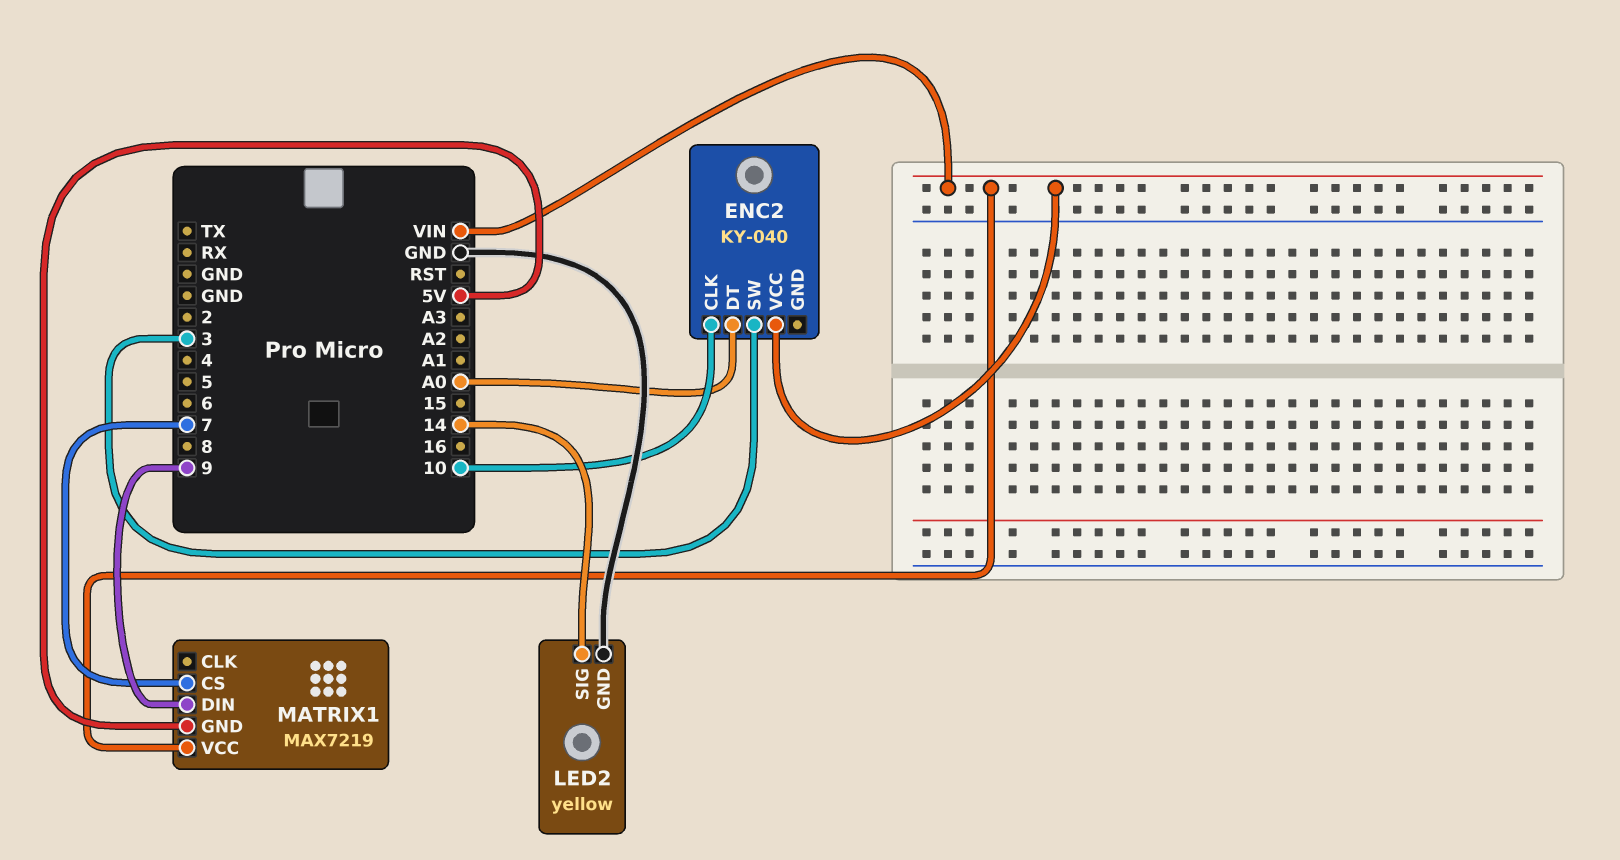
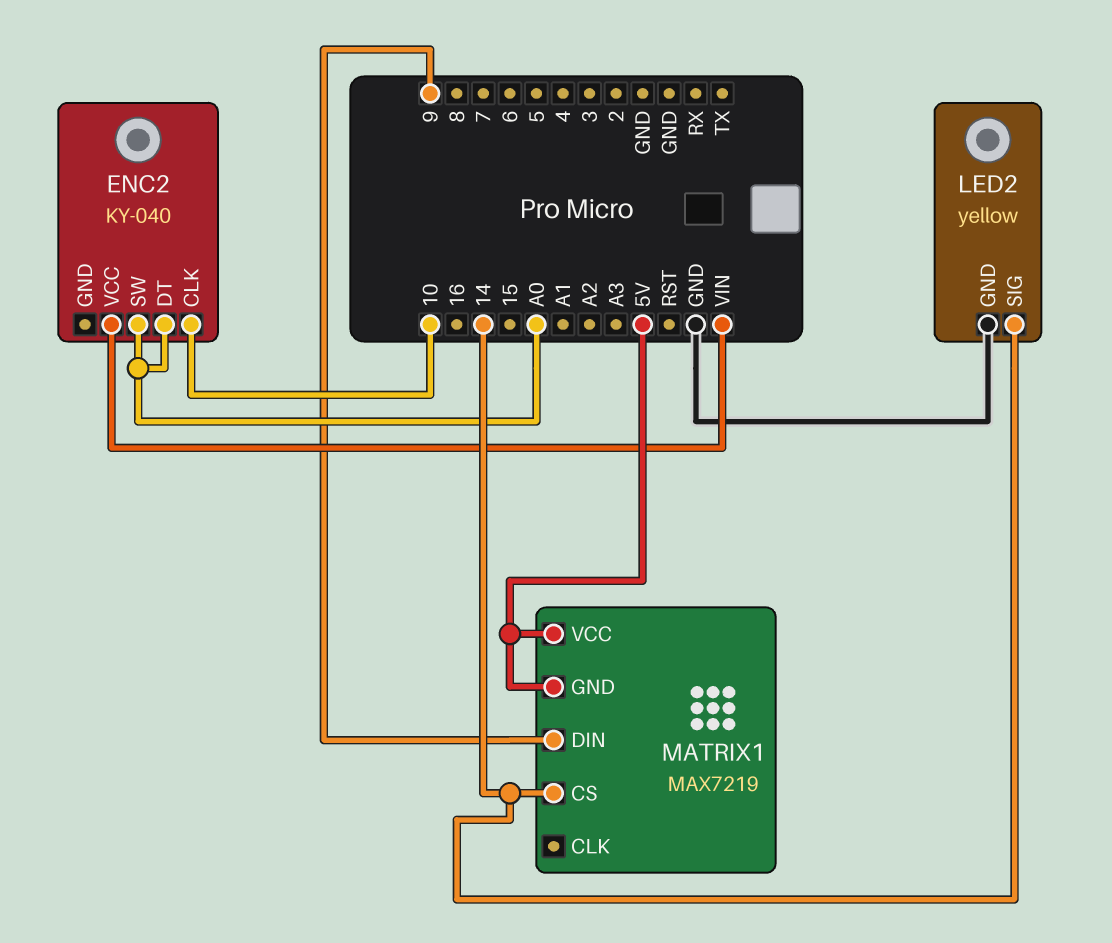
ENC2 pin SW: 3 -> A0
MATRIX1 pin CS: 7 -> 14
MATRIX1 pin VCC: VIN -> 5V

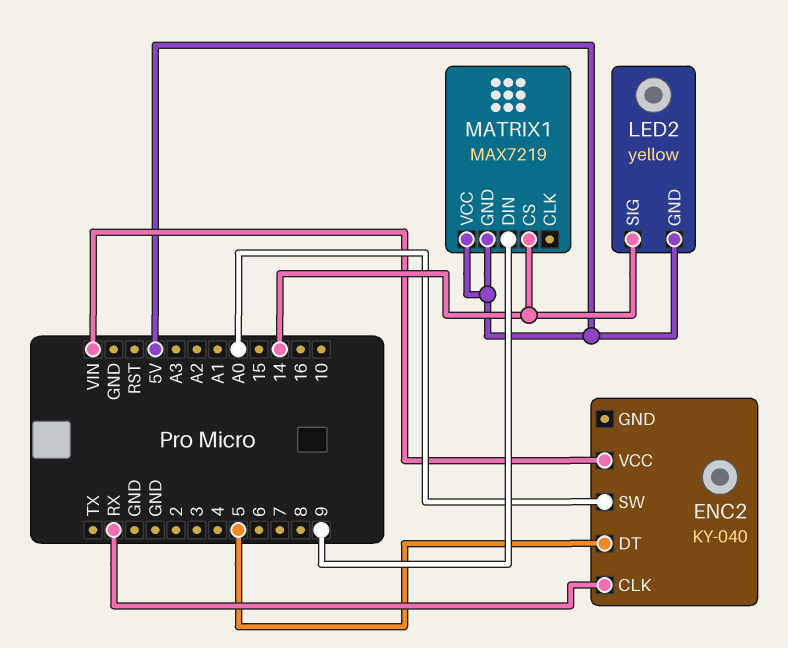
ENC2 pin CLK: 10 -> RX
ENC2 pin DT: A0 -> 5
LED2 pin GND: GND -> 5V

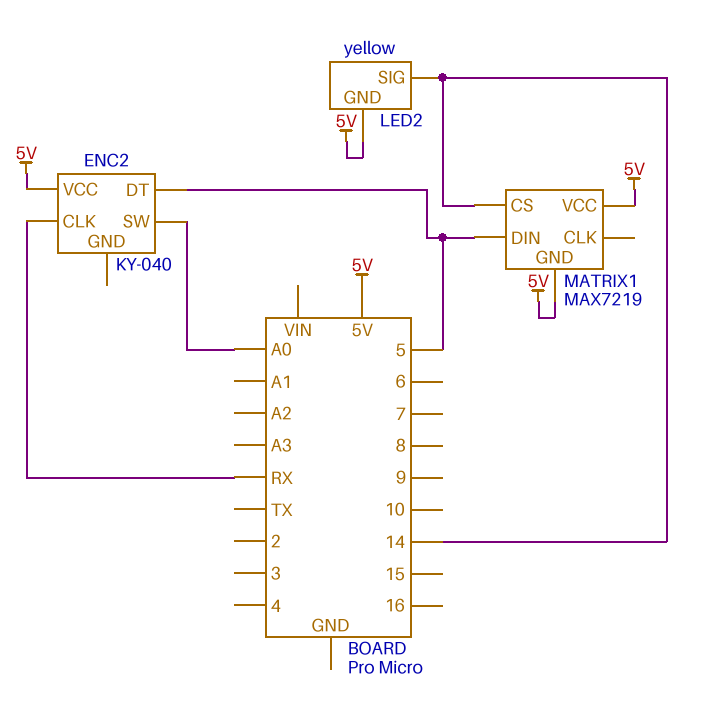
ENC2 pin VCC: VIN -> 5V
MATRIX1 pin DIN: 9 -> 5

